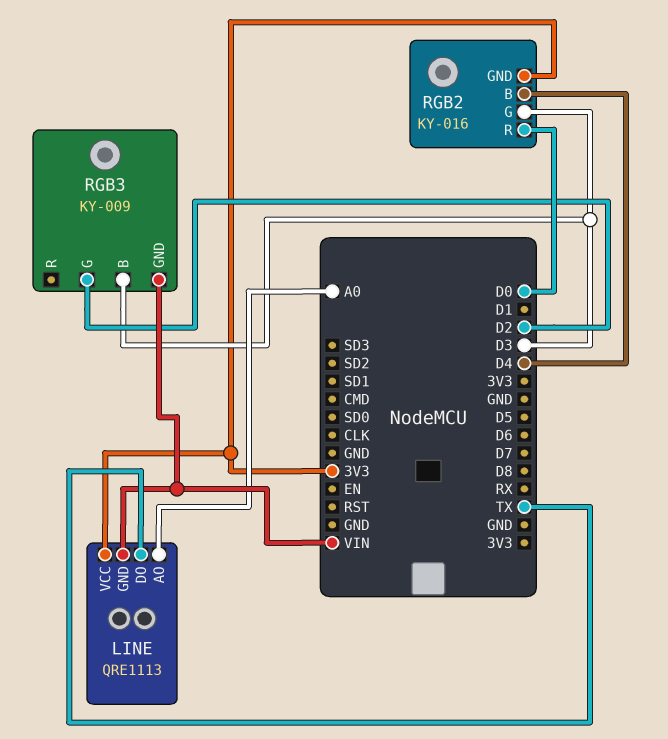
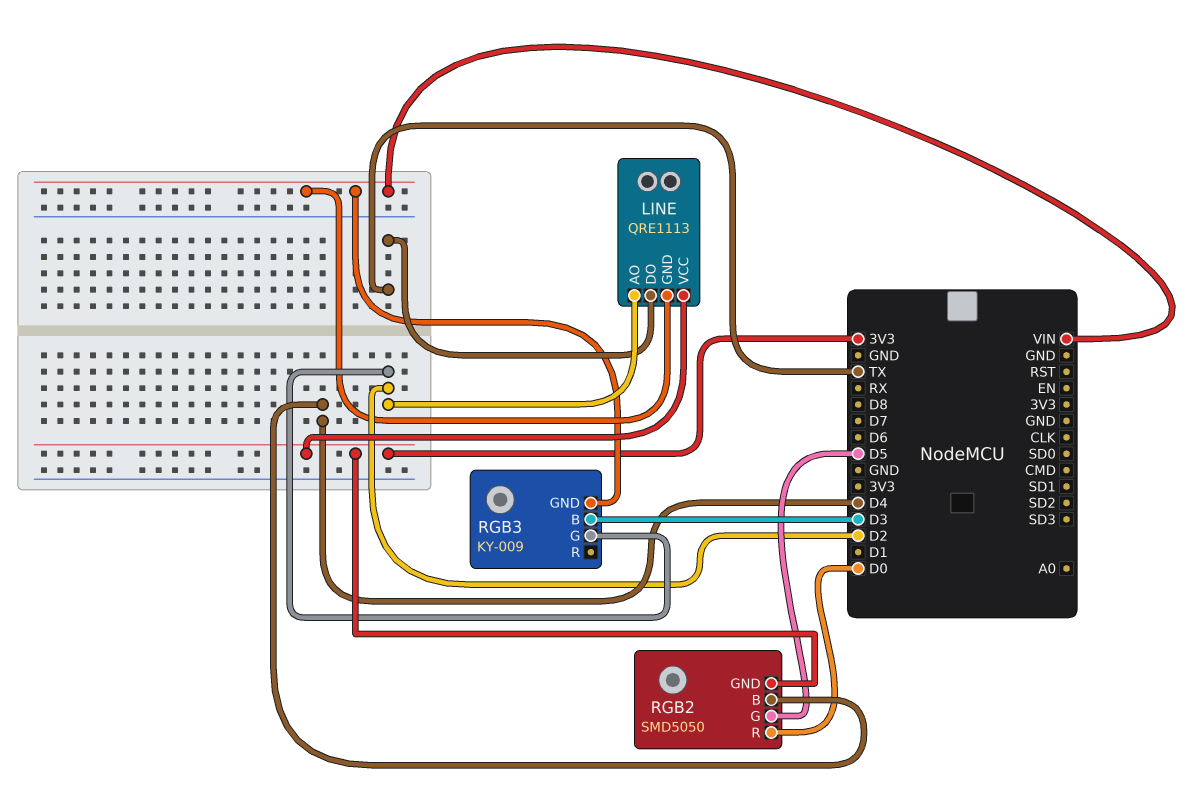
LINE pin AO: A0 -> D2
RGB2: KY-016 -> SMD5050
RGB2 pin G: D3 -> D5

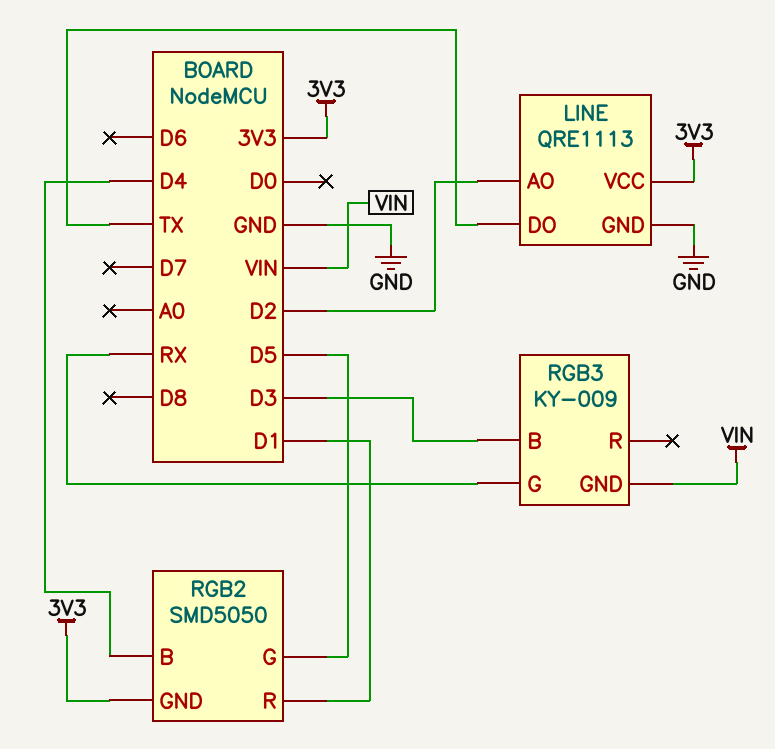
LINE pin GND: VIN -> GND
RGB2 pin R: D0 -> D1
RGB3 pin G: D2 -> RX

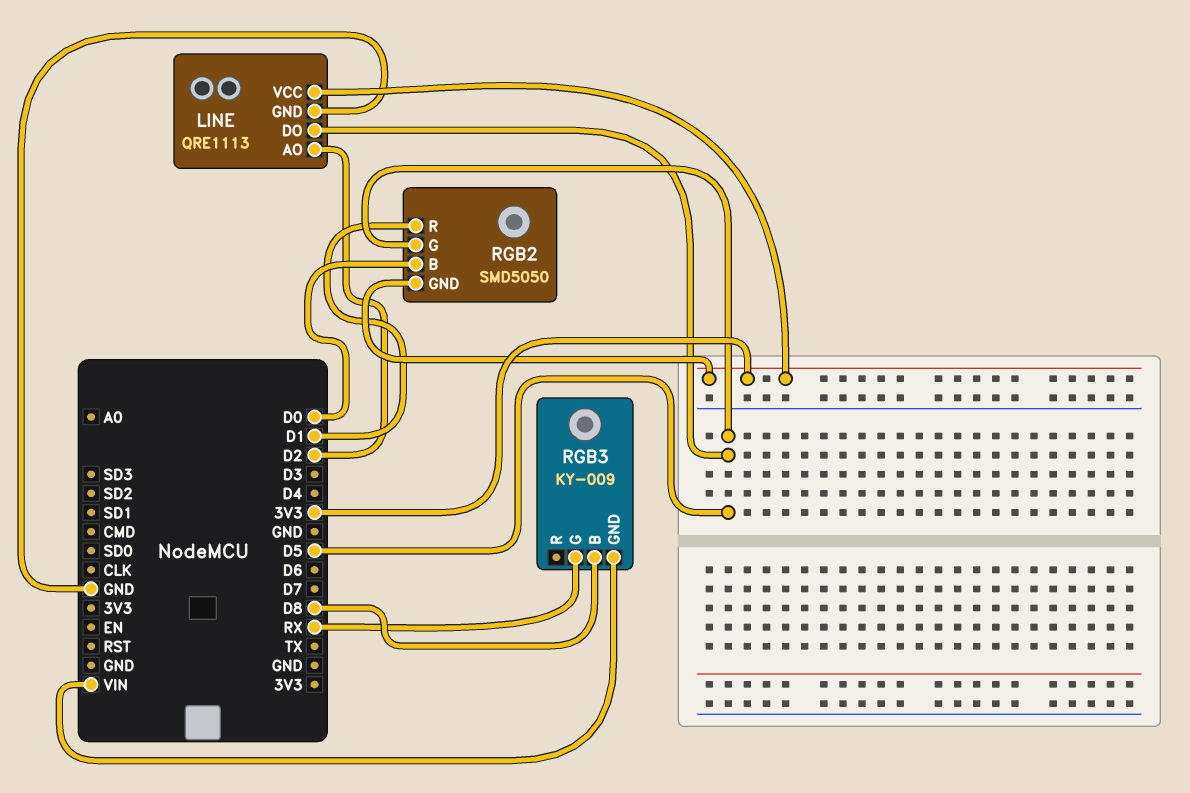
LINE pin DO: TX -> D5
RGB2 pin B: D4 -> D0
RGB3 pin B: D3 -> D8

